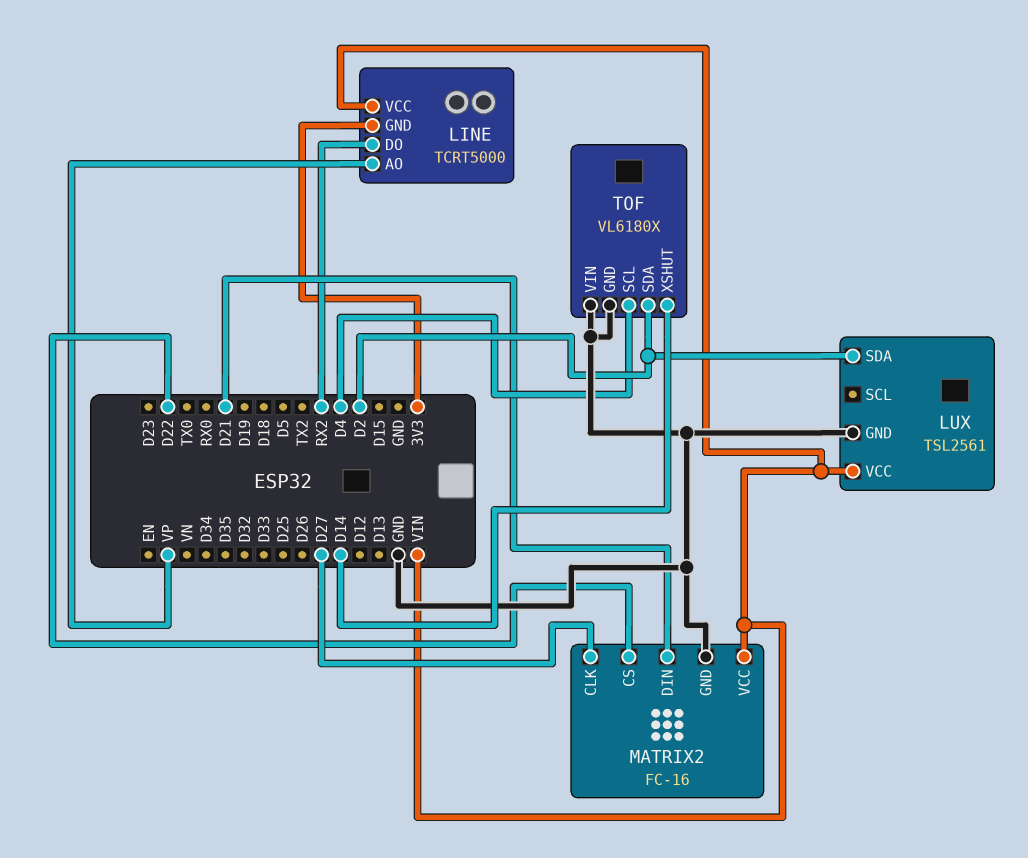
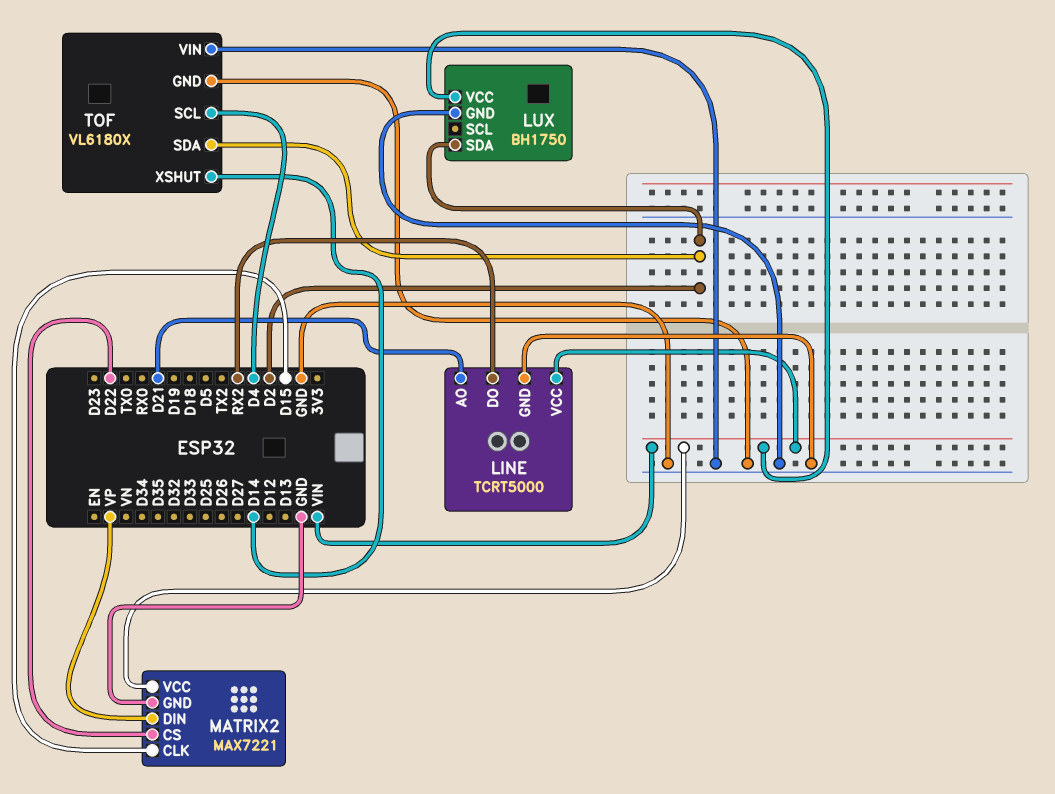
LINE pin AO: VP -> D21
LINE pin GND: 3V3 -> GND
LUX: TSL2561 -> BH1750
MATRIX2: FC-16 -> MAX7221
MATRIX2 pin CLK: D27 -> D15
MATRIX2 pin DIN: D21 -> VP

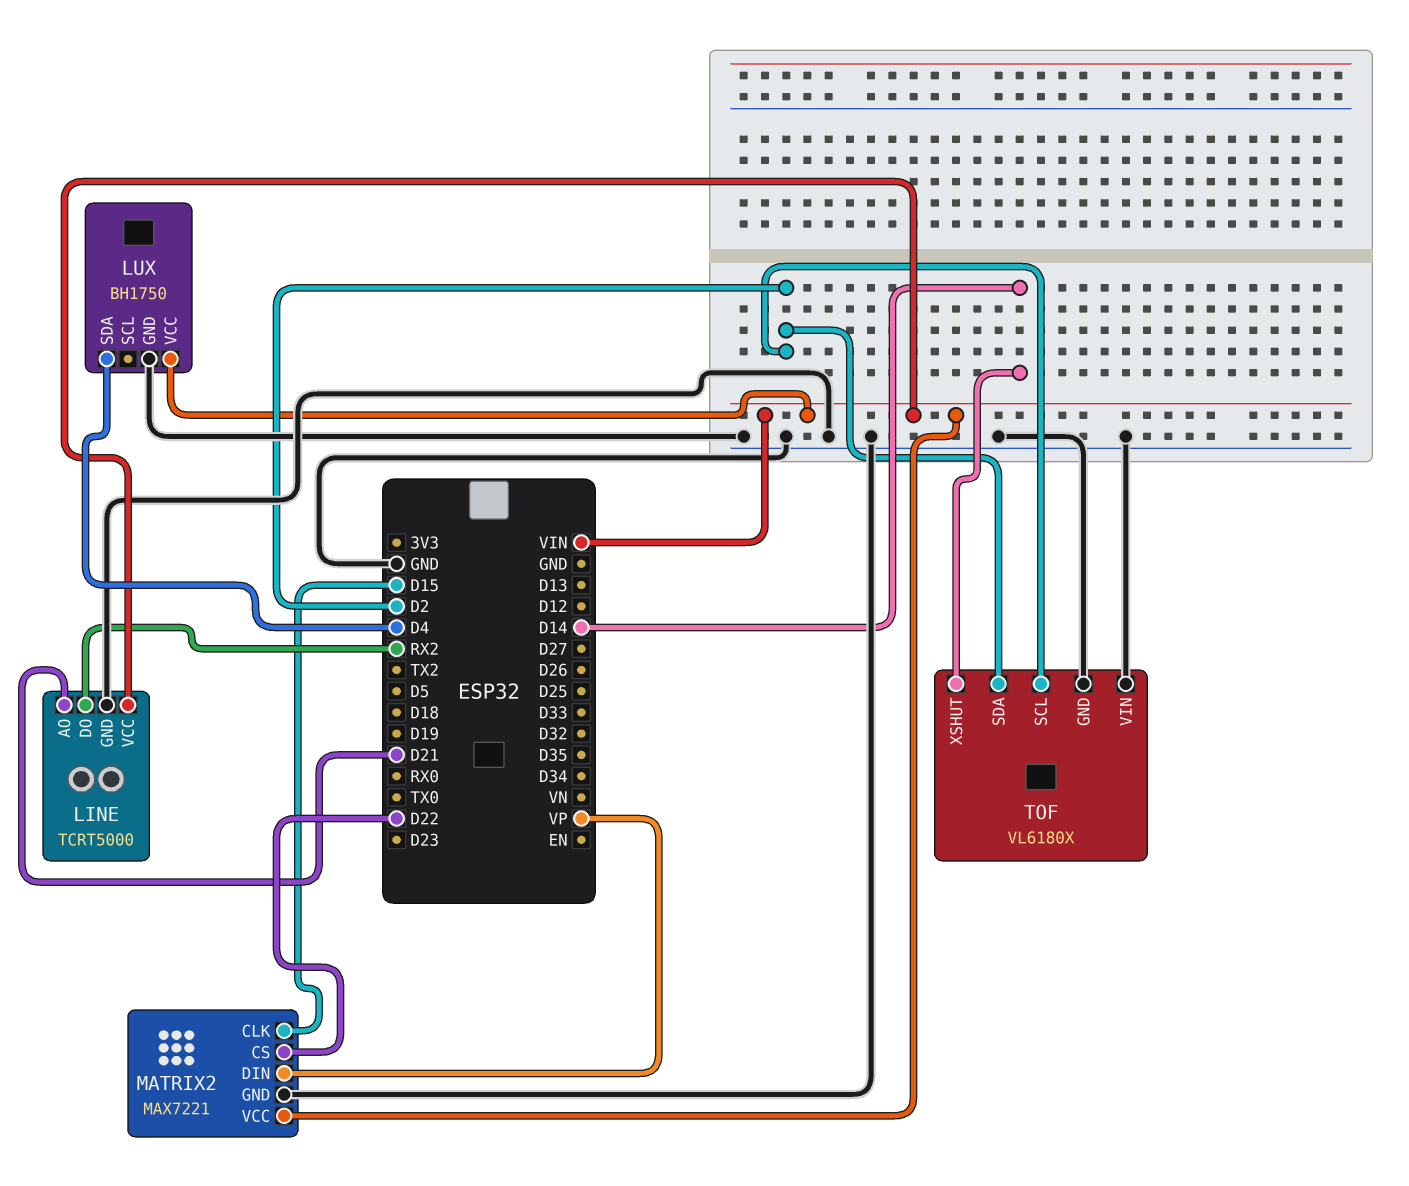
LUX pin SDA: D2 -> D4
TOF pin SCL: D4 -> D2

